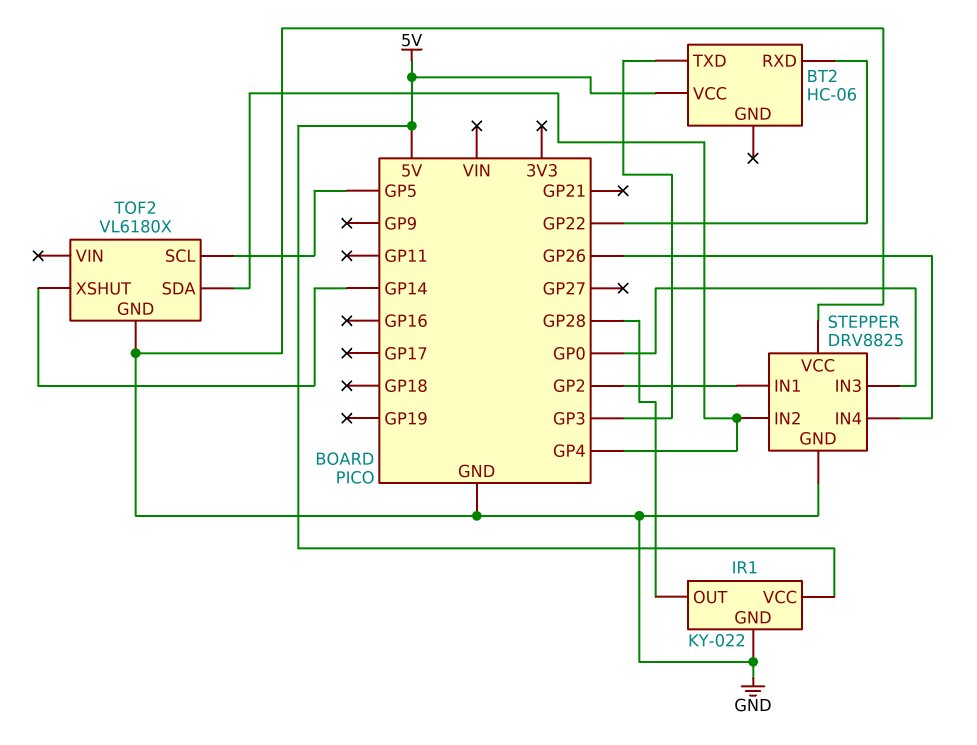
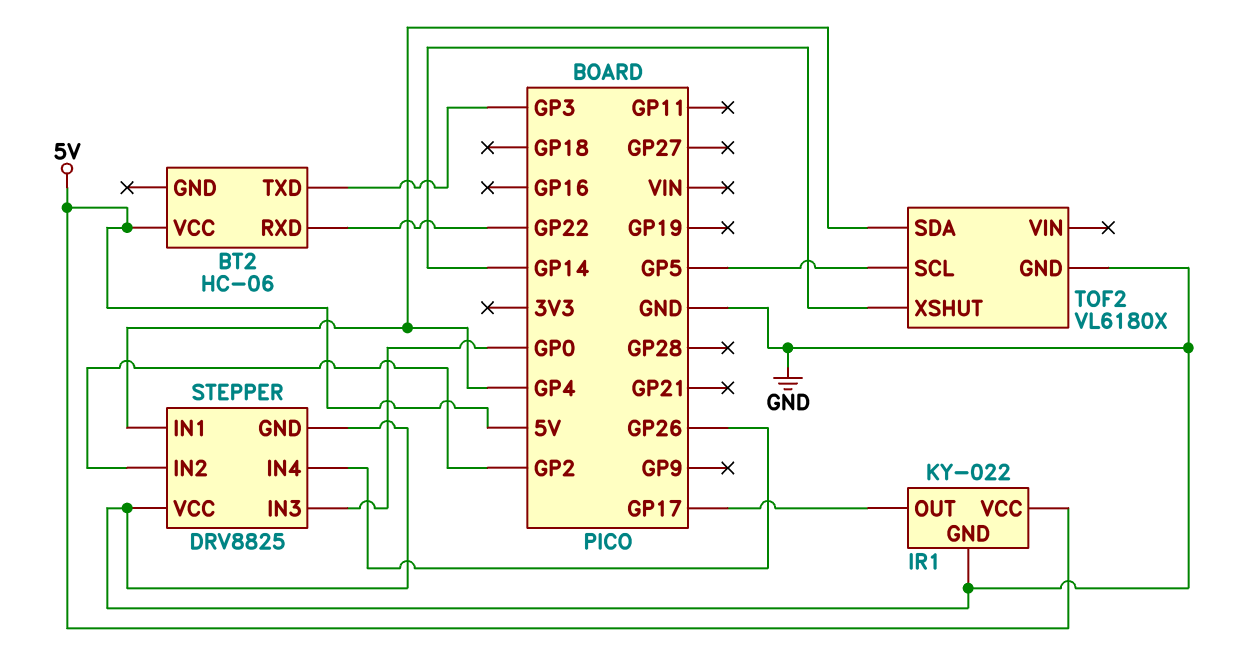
IR1 pin OUT: GP28 -> GP17
STEPPER pin IN1: GP2 -> GP4
STEPPER pin IN2: GP4 -> GP2

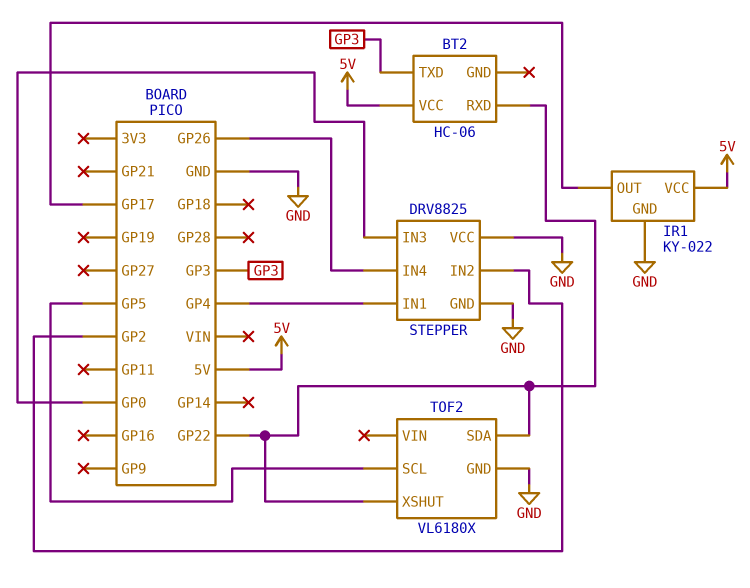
TOF2 pin SDA: GP4 -> GP22
TOF2 pin XSHUT: GP14 -> GP22

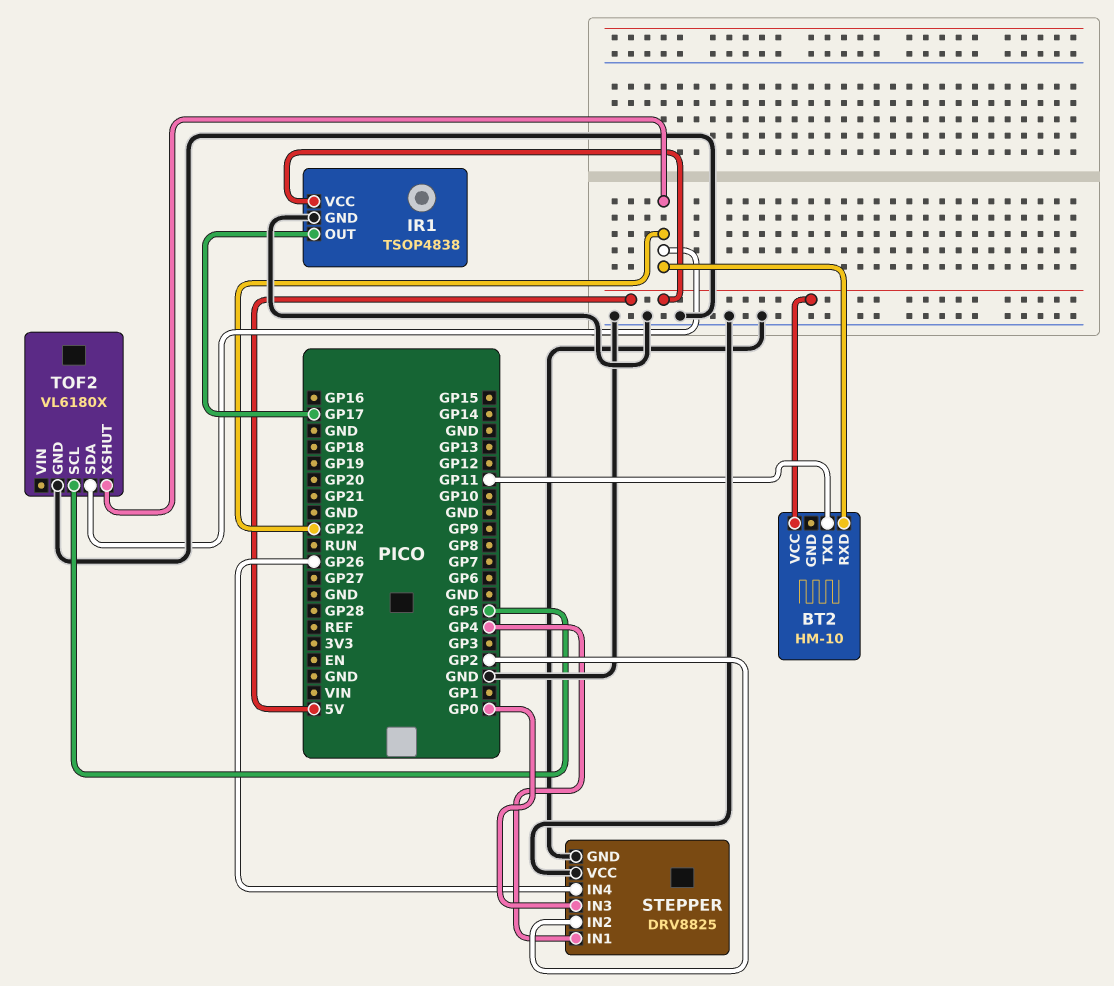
BT2: HC-06 -> HM-10
BT2 pin TXD: GP3 -> GP11
IR1: KY-022 -> TSOP4838

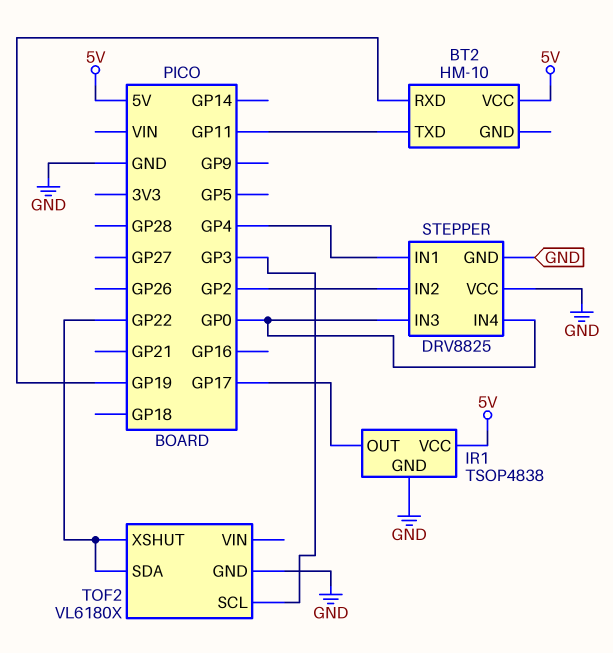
BT2 pin RXD: GP22 -> GP19
STEPPER pin IN4: GP26 -> GP0
TOF2 pin SCL: GP5 -> GP3

